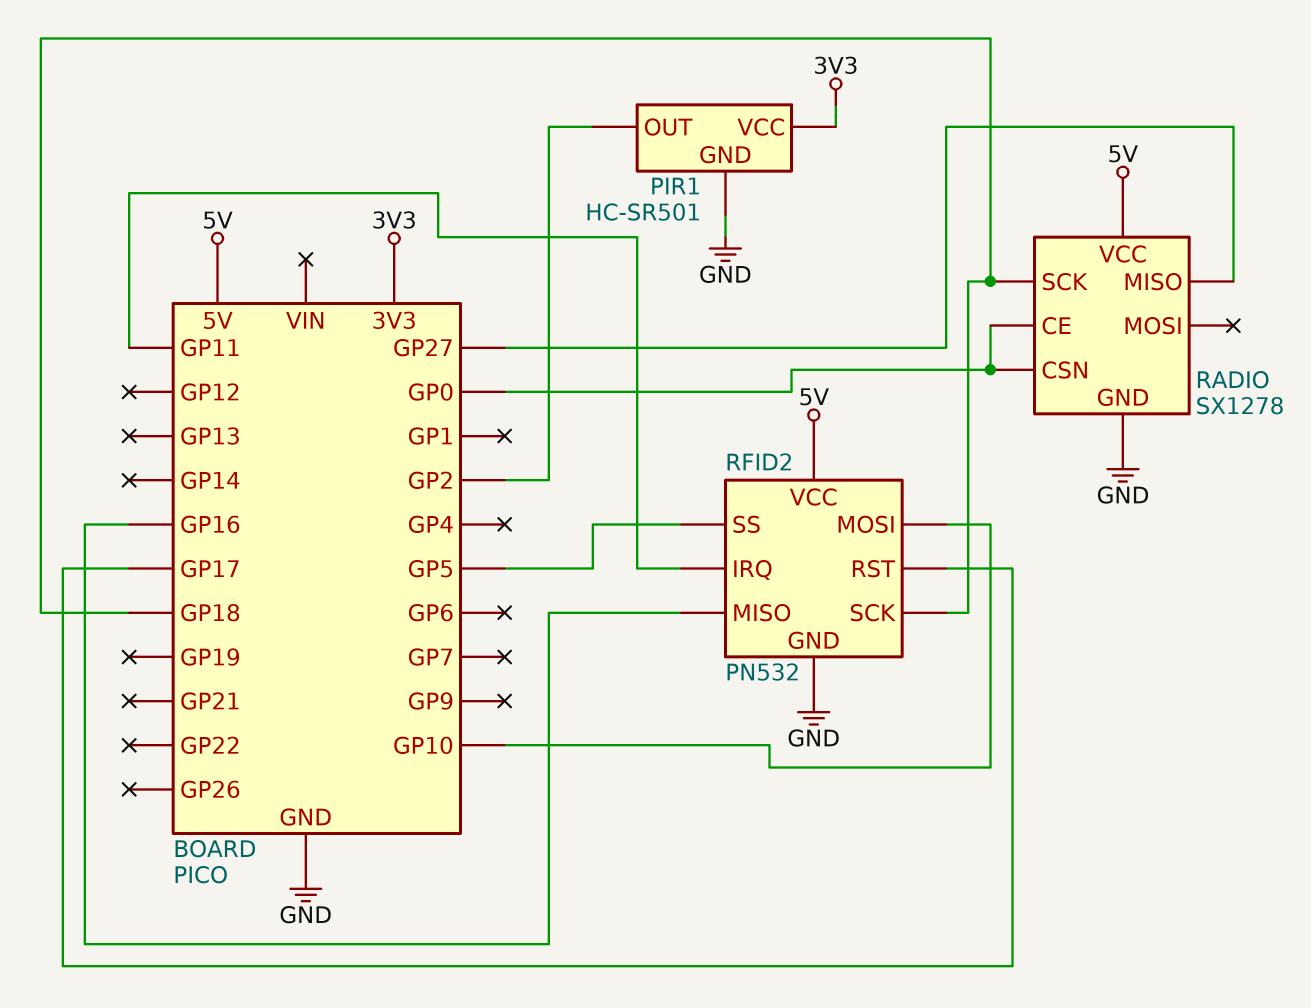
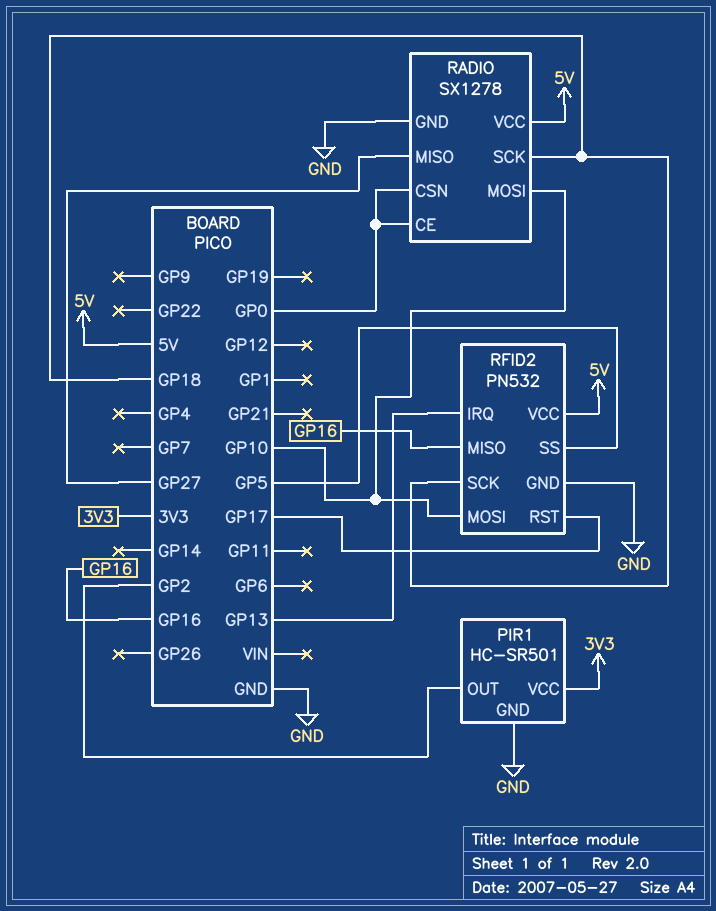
RADIO pin MOSI: none -> GP10
RFID2 pin IRQ: GP11 -> GP13

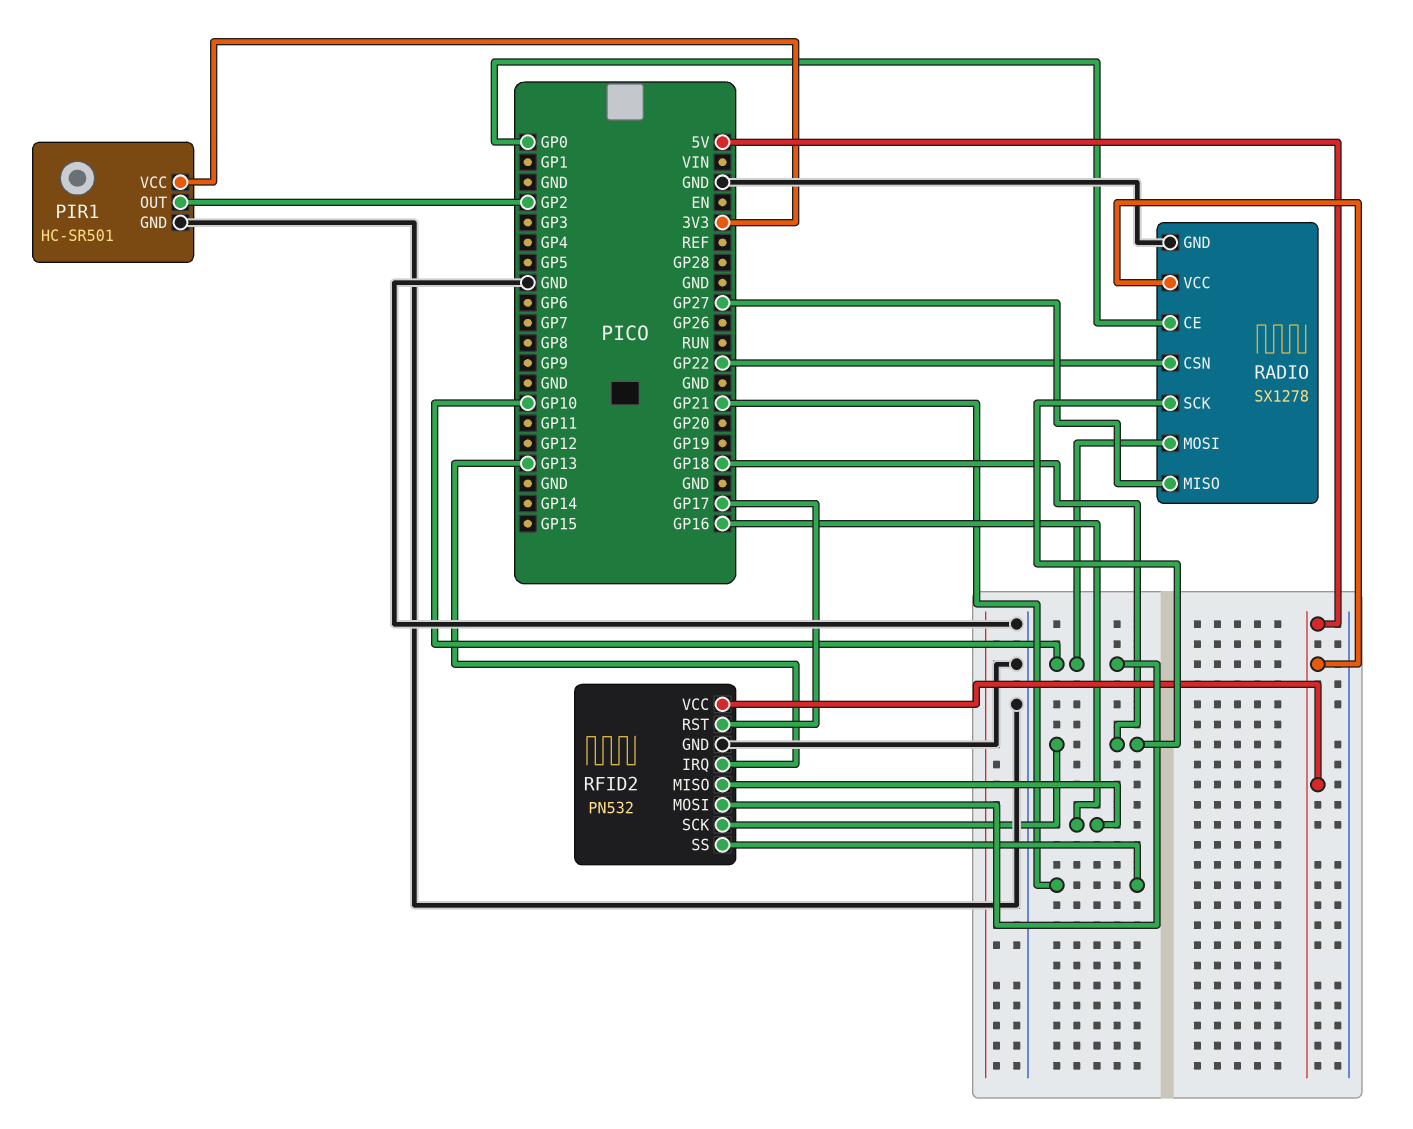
RADIO pin CSN: GP0 -> GP22
RFID2 pin SS: GP5 -> GP21

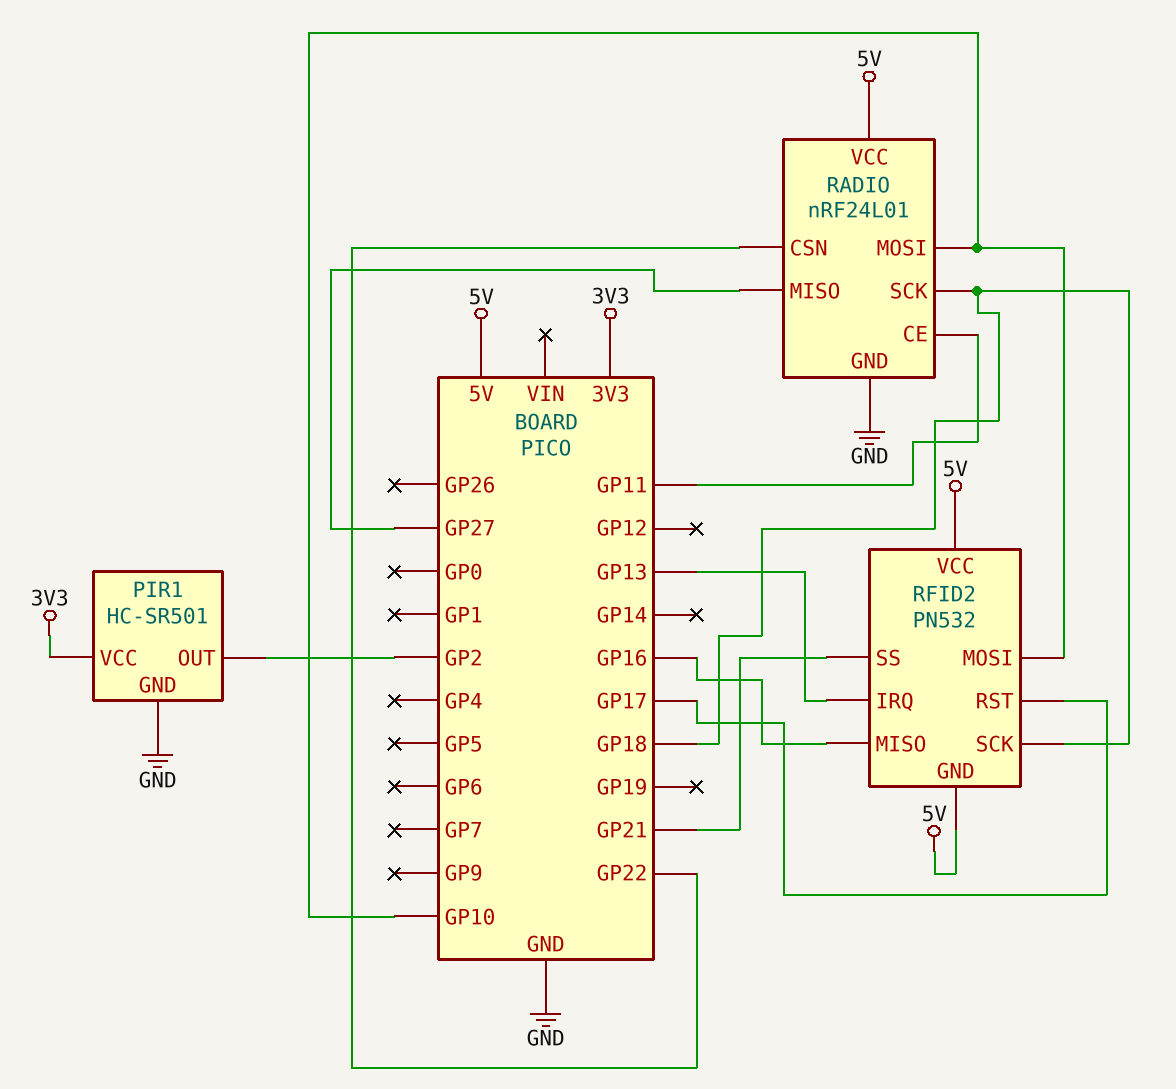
RADIO: SX1278 -> nRF24L01
RADIO pin CE: GP0 -> GP11
RFID2 pin GND: GND -> 5V

